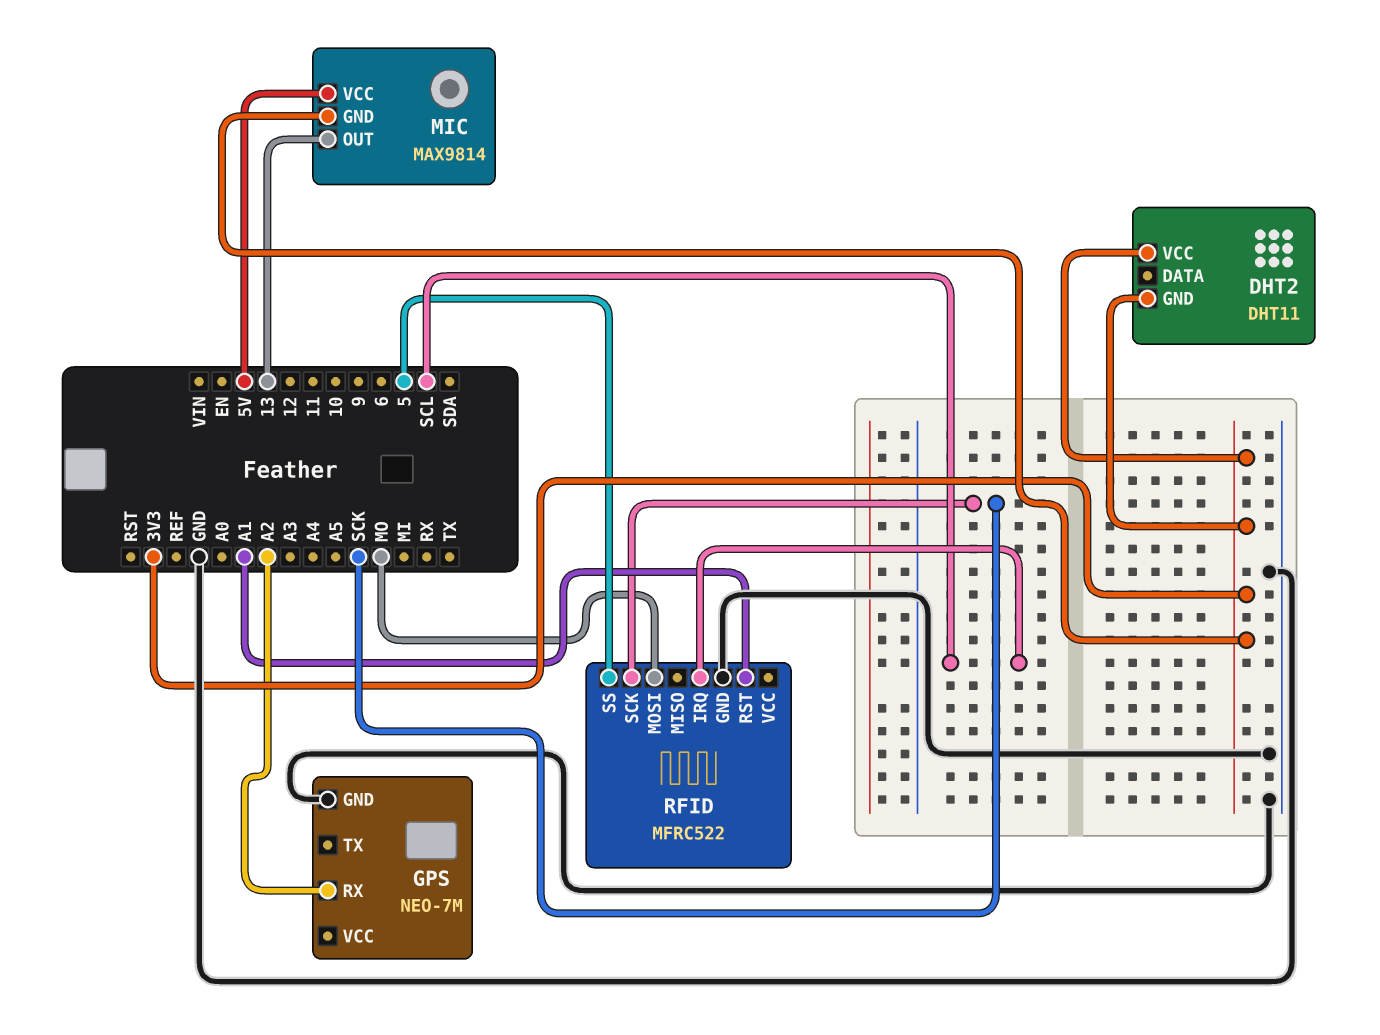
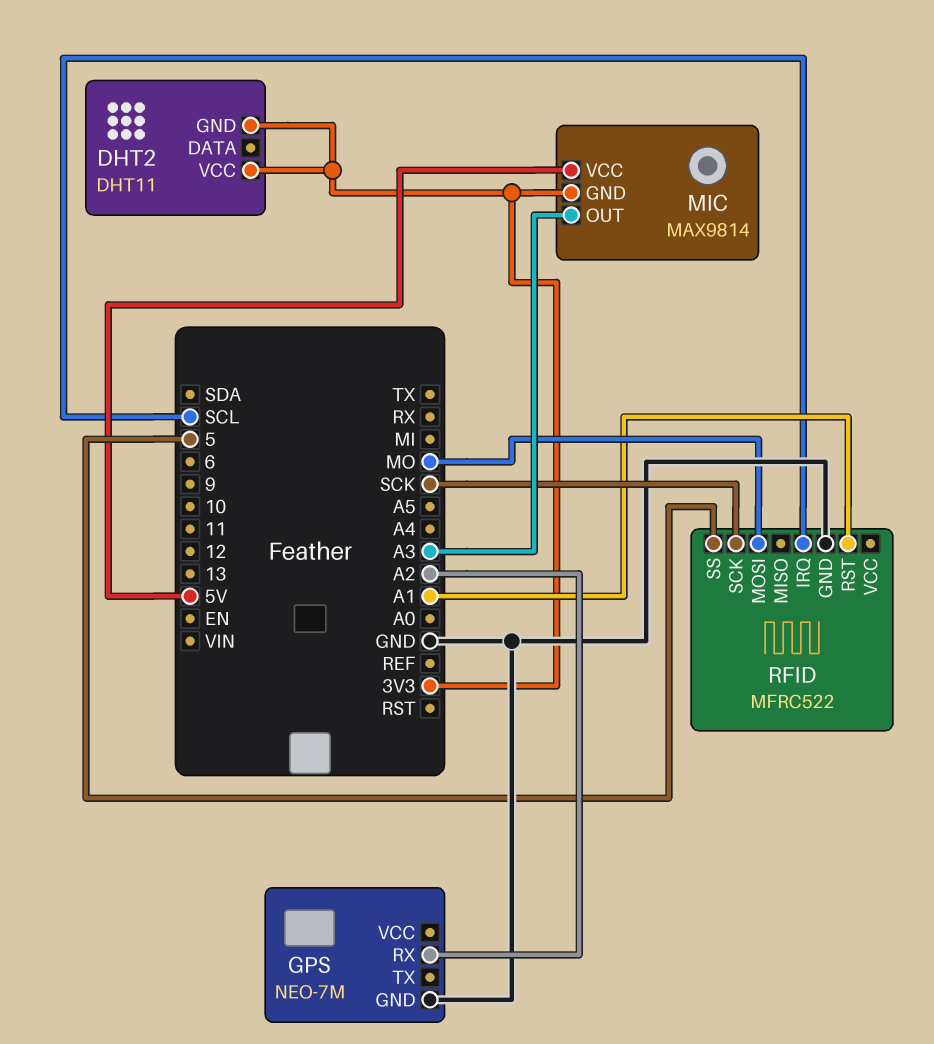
MIC pin OUT: 13 -> A3

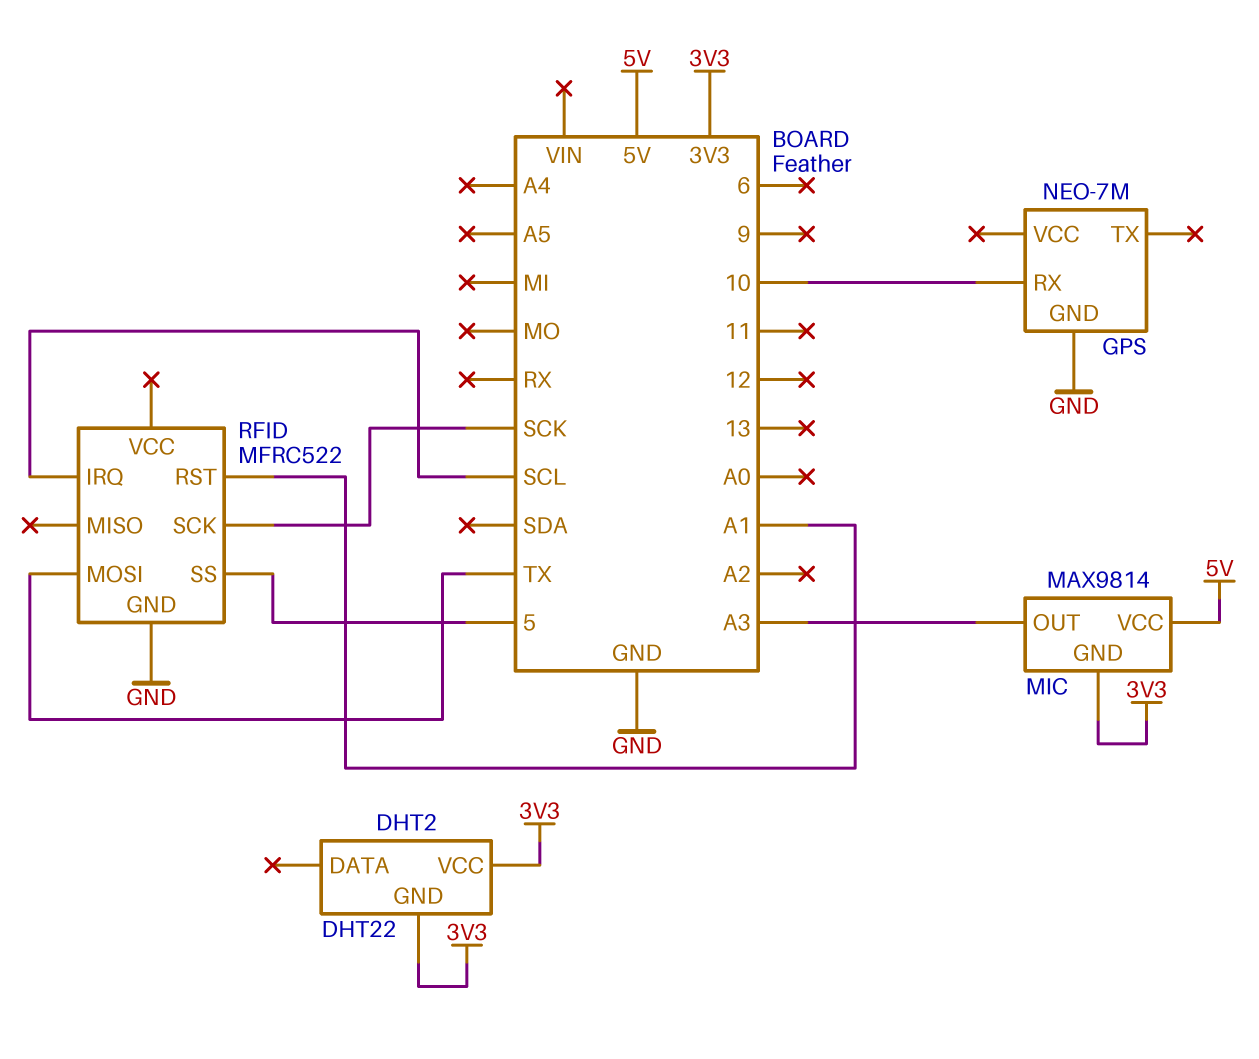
DHT2: DHT11 -> DHT22
GPS pin RX: A2 -> 10
RFID pin MOSI: MO -> TX

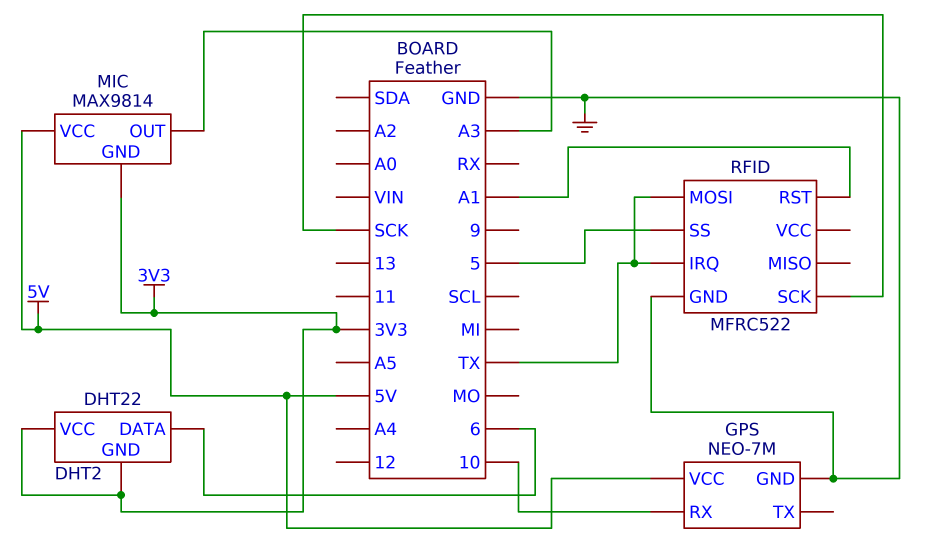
DHT2 pin DATA: none -> 6
GPS pin VCC: none -> 5V
RFID pin IRQ: SCL -> TX

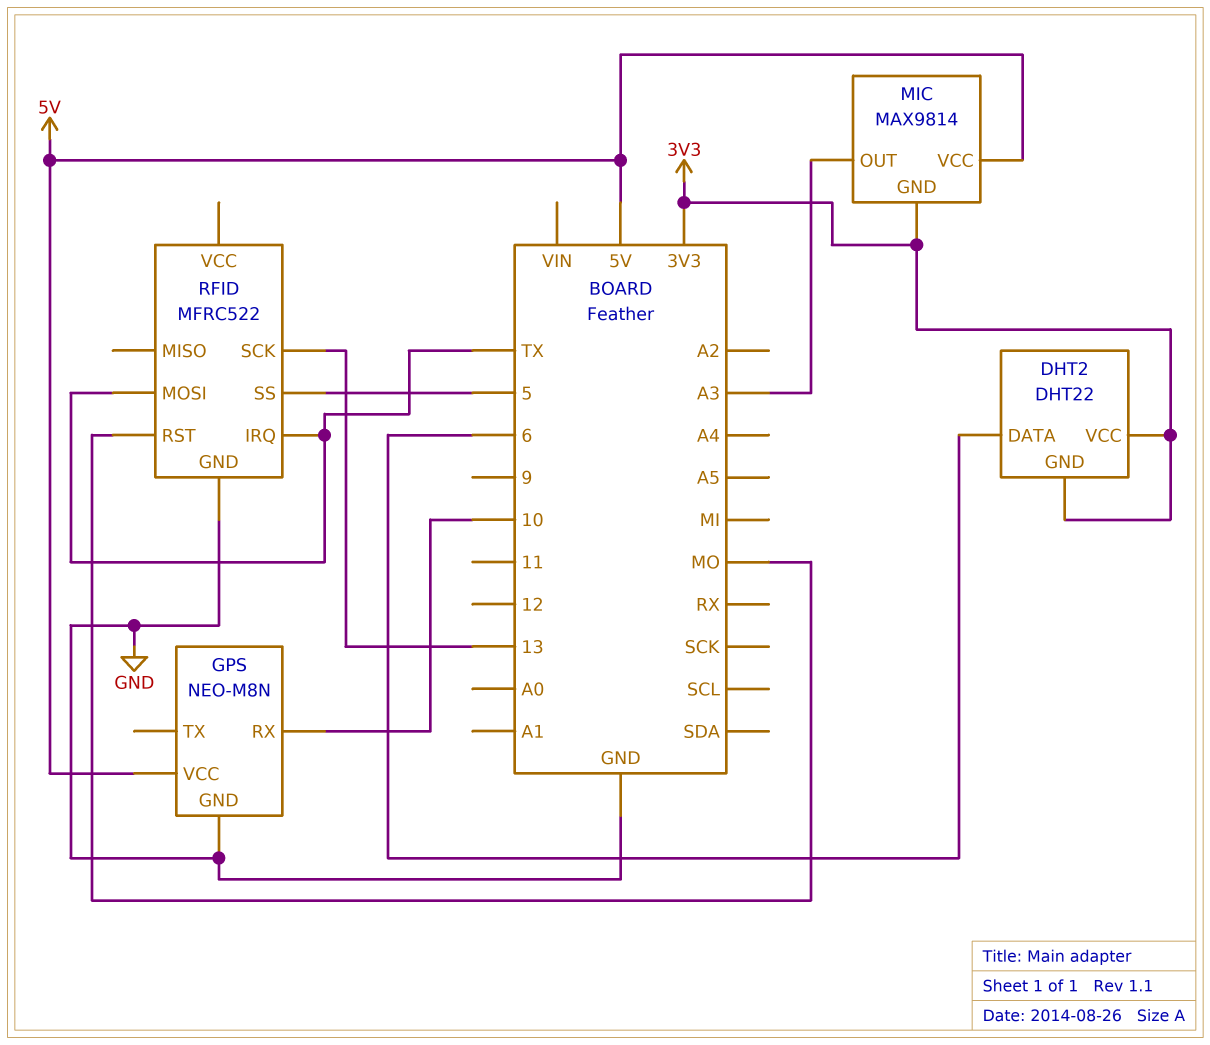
GPS: NEO-7M -> NEO-M8N
RFID pin RST: A1 -> MO
RFID pin SCK: SCK -> 13

